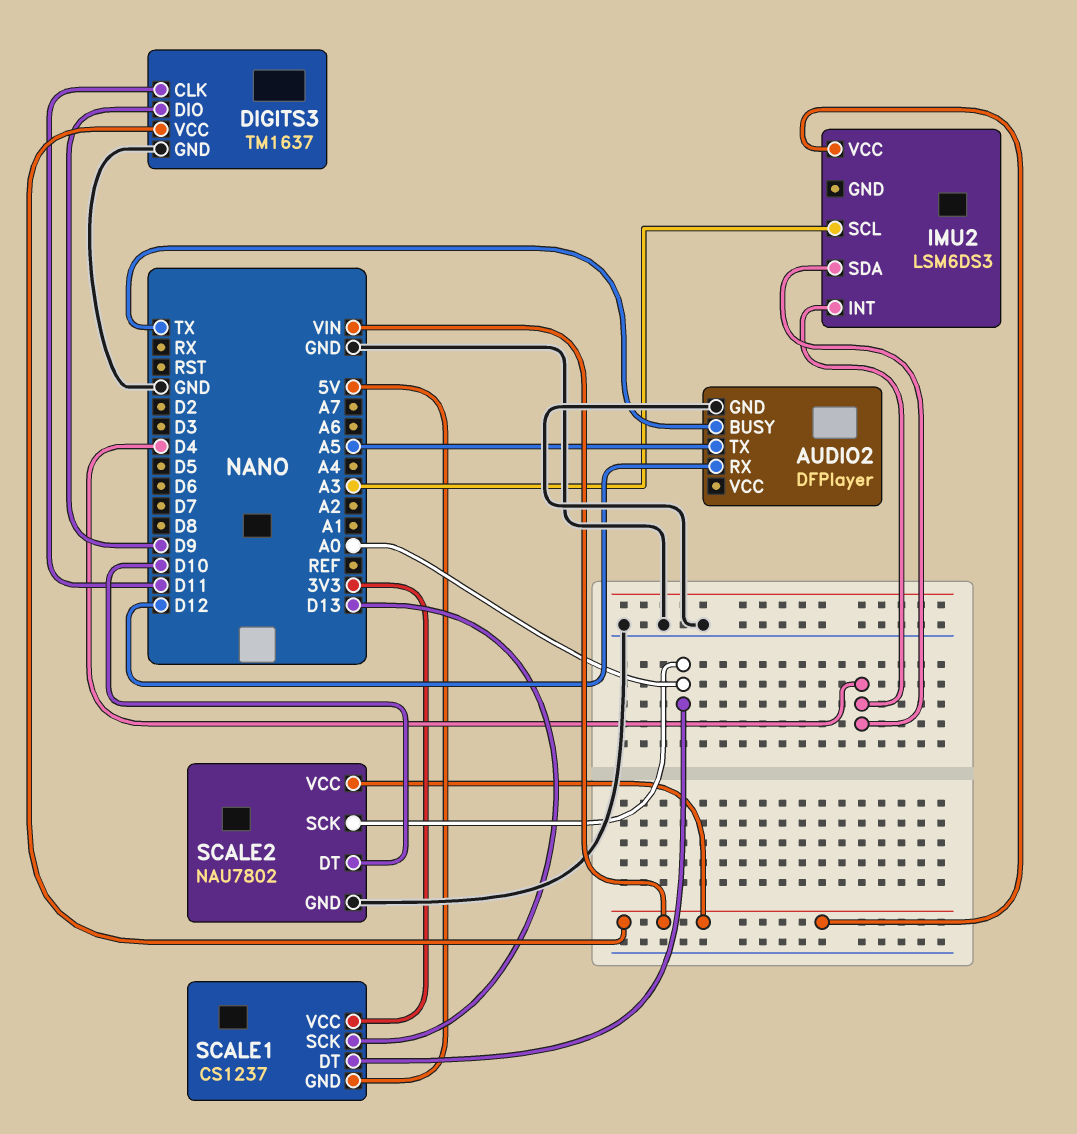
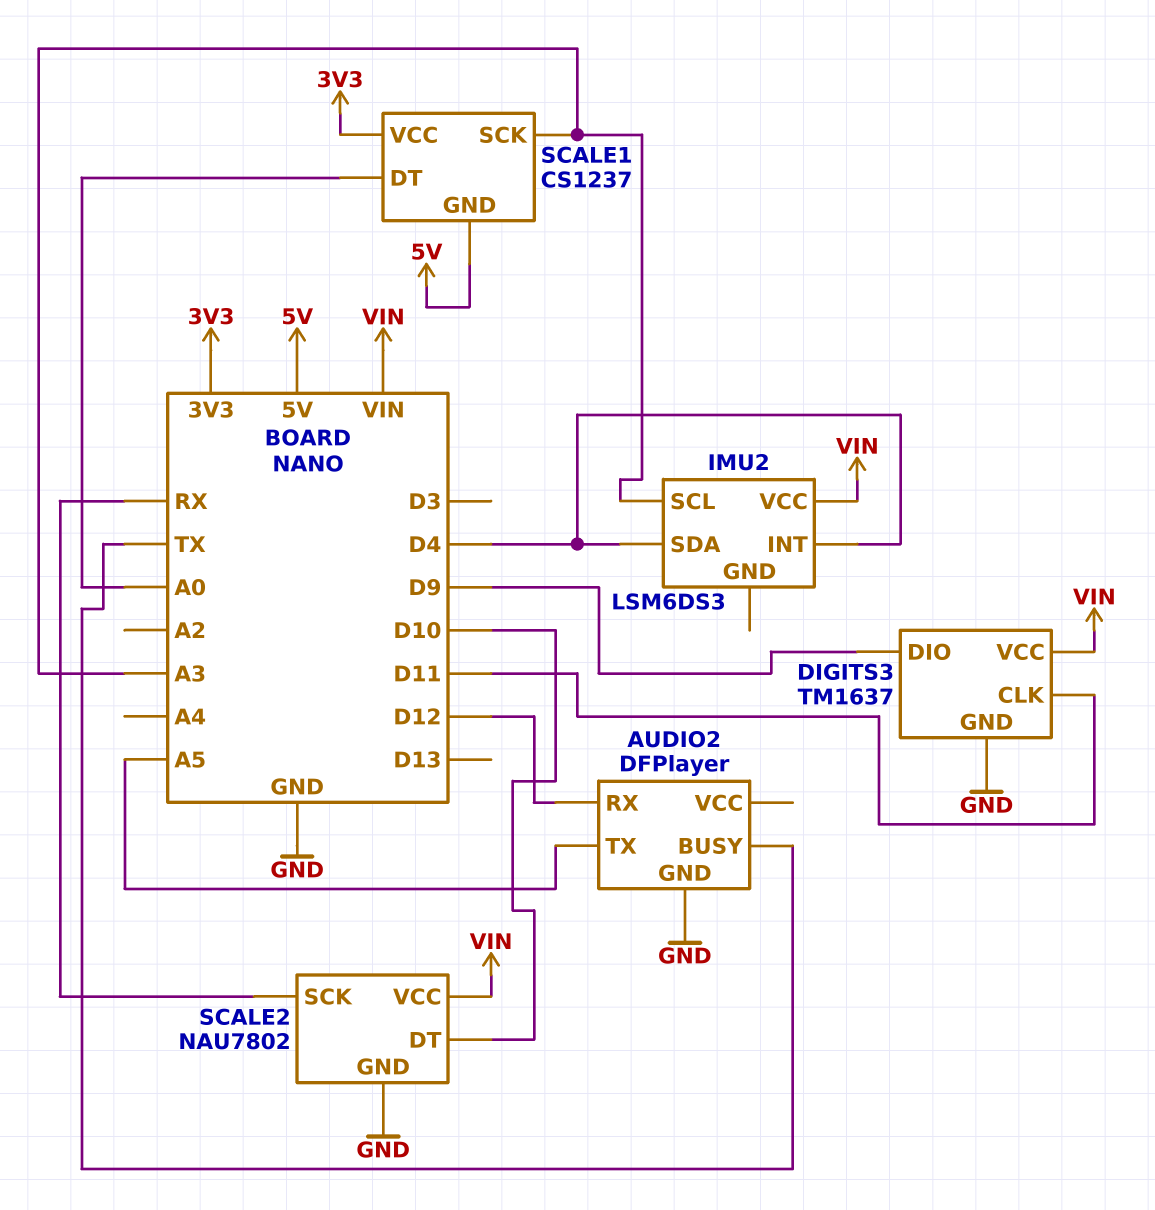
SCALE1 pin SCK: D13 -> A3
SCALE2 pin SCK: A0 -> RX

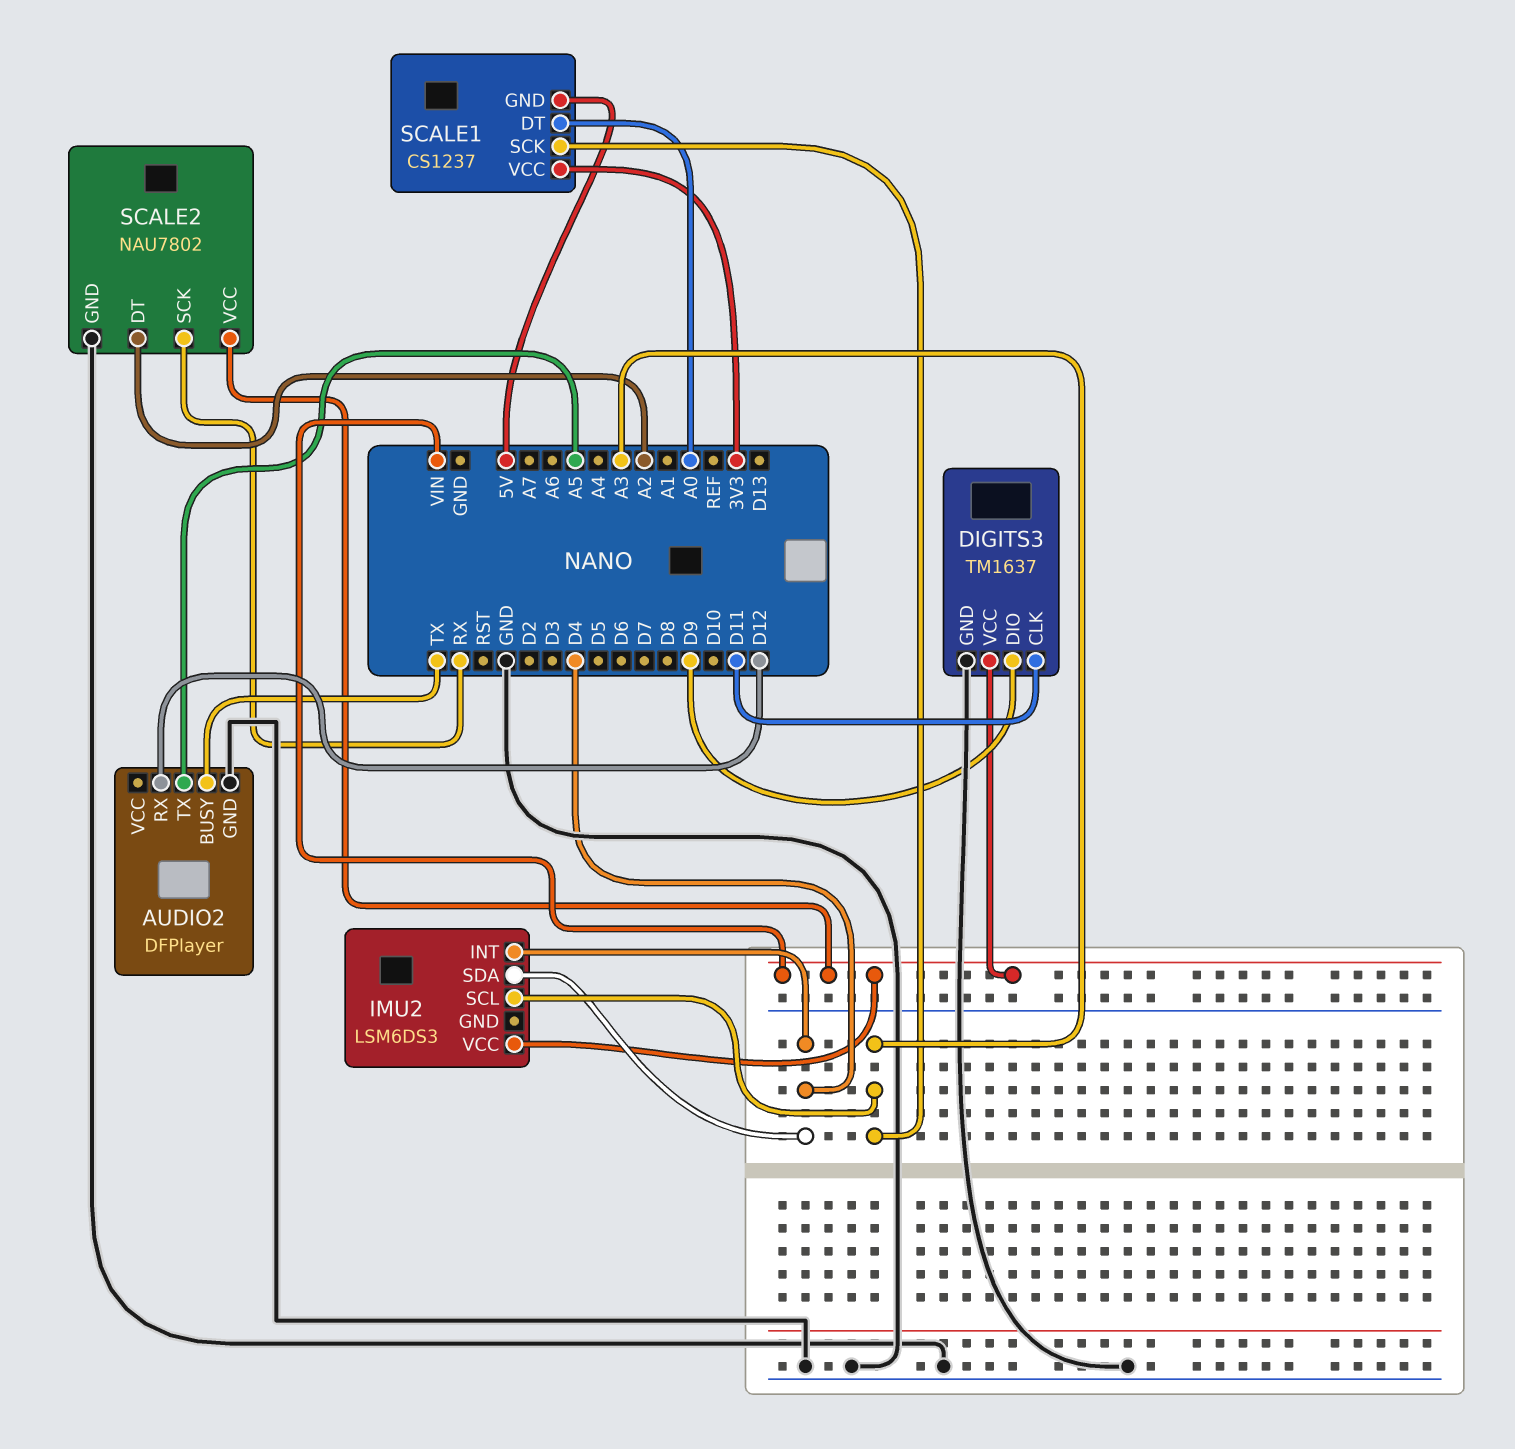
SCALE2 pin DT: D10 -> A2

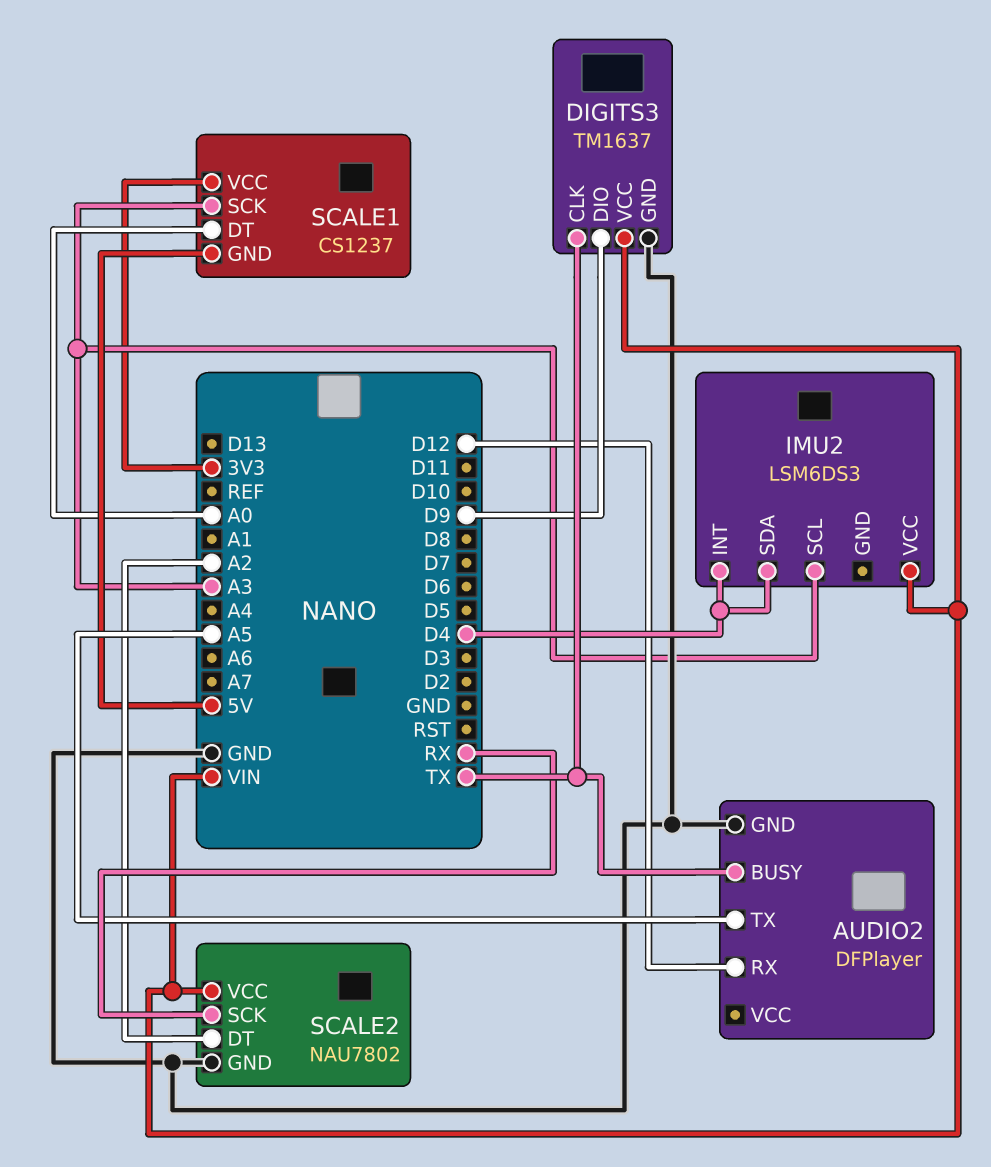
DIGITS3 pin CLK: D11 -> TX

